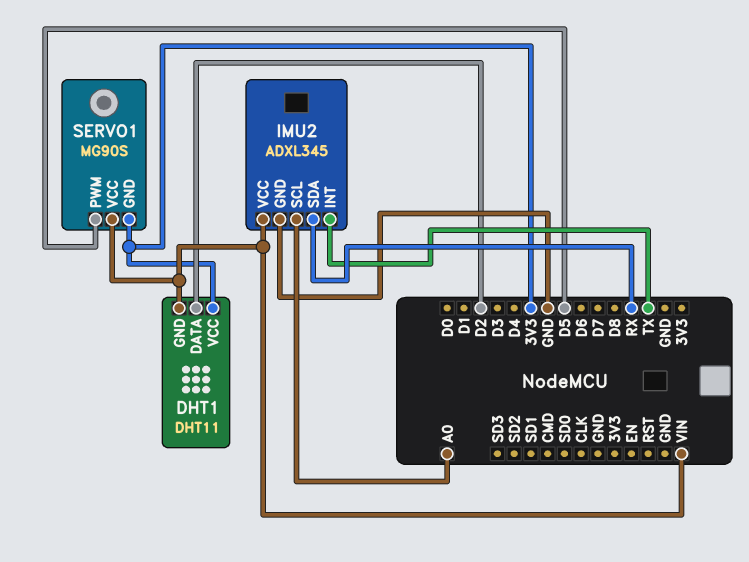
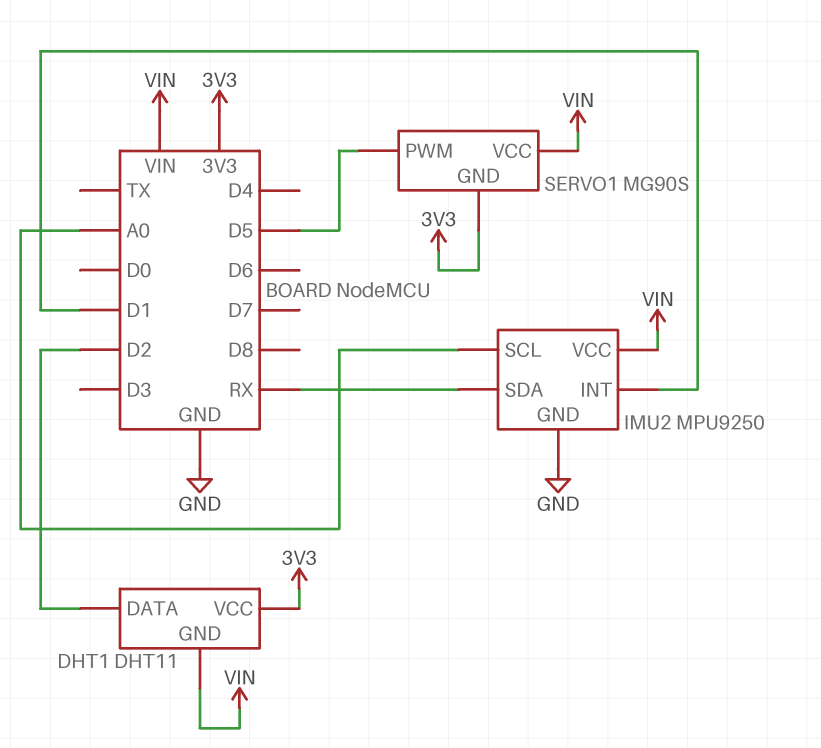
IMU2: ADXL345 -> MPU9250
IMU2 pin INT: TX -> D1

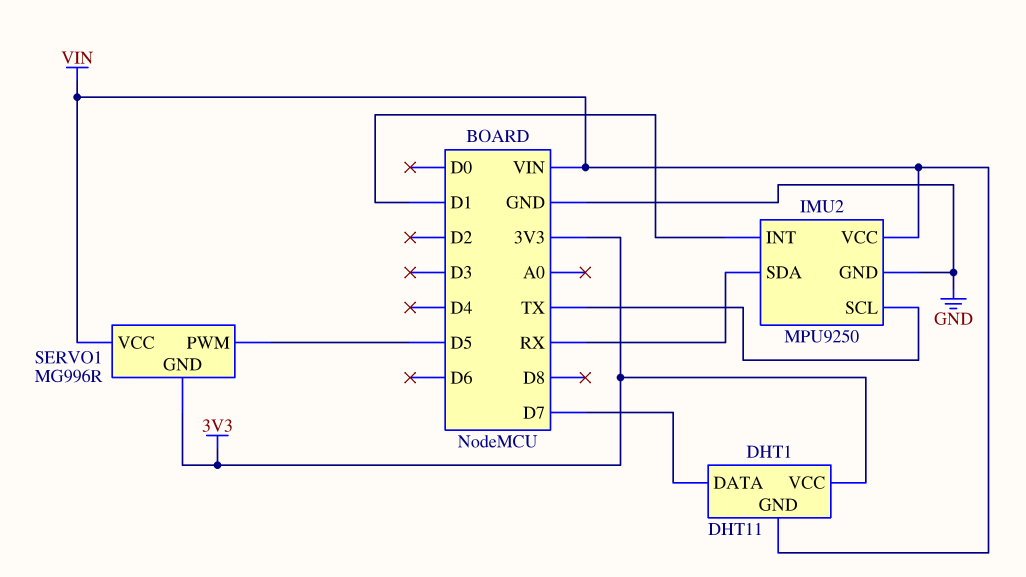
DHT1 pin DATA: D2 -> D7
IMU2 pin SCL: A0 -> TX
SERVO1: MG90S -> MG996R

